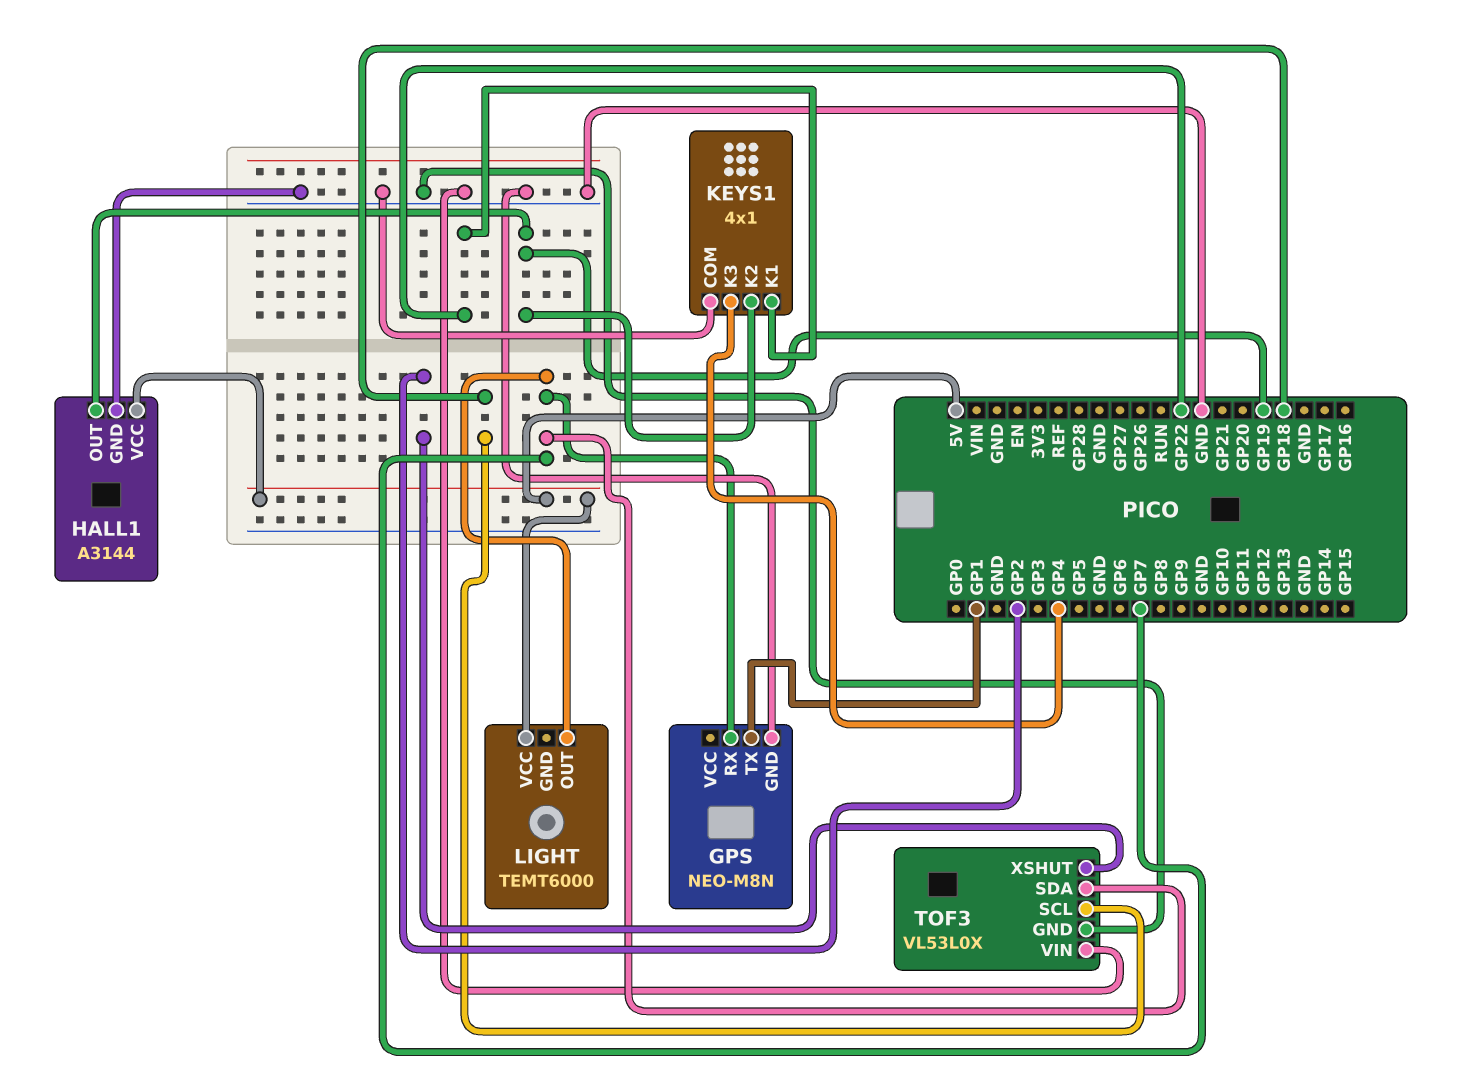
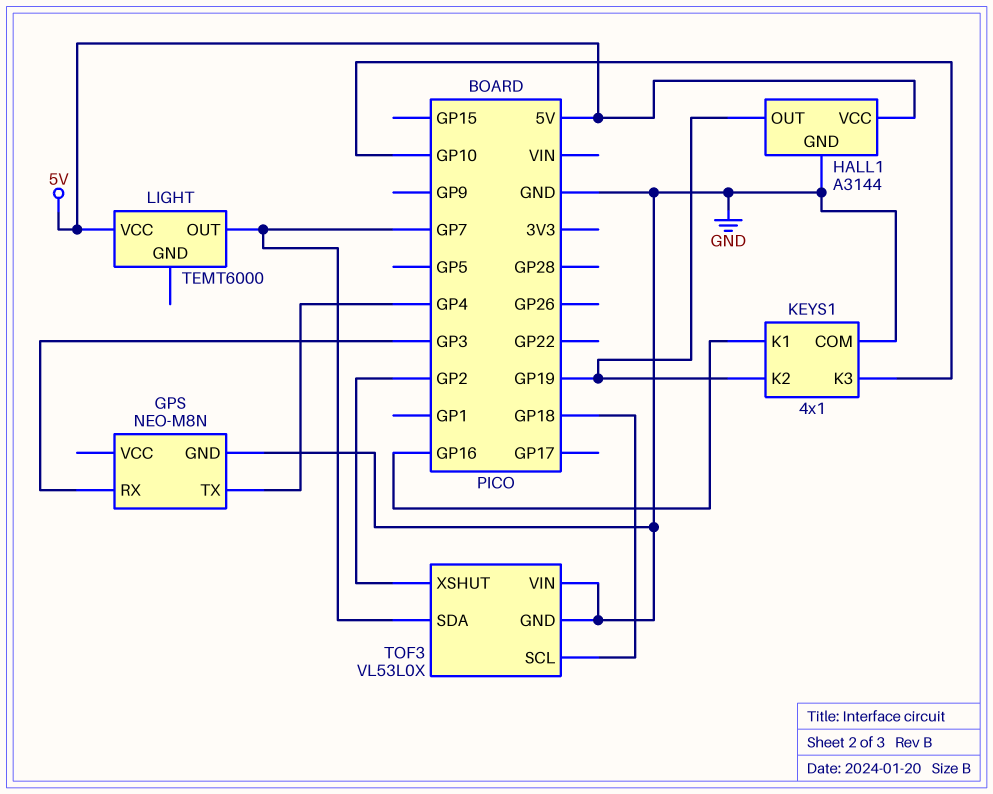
GPS pin RX: GP7 -> GP3
GPS pin TX: GP1 -> GP4
KEYS1 pin K1: GP22 -> GP16
KEYS1 pin K3: GP4 -> GP10

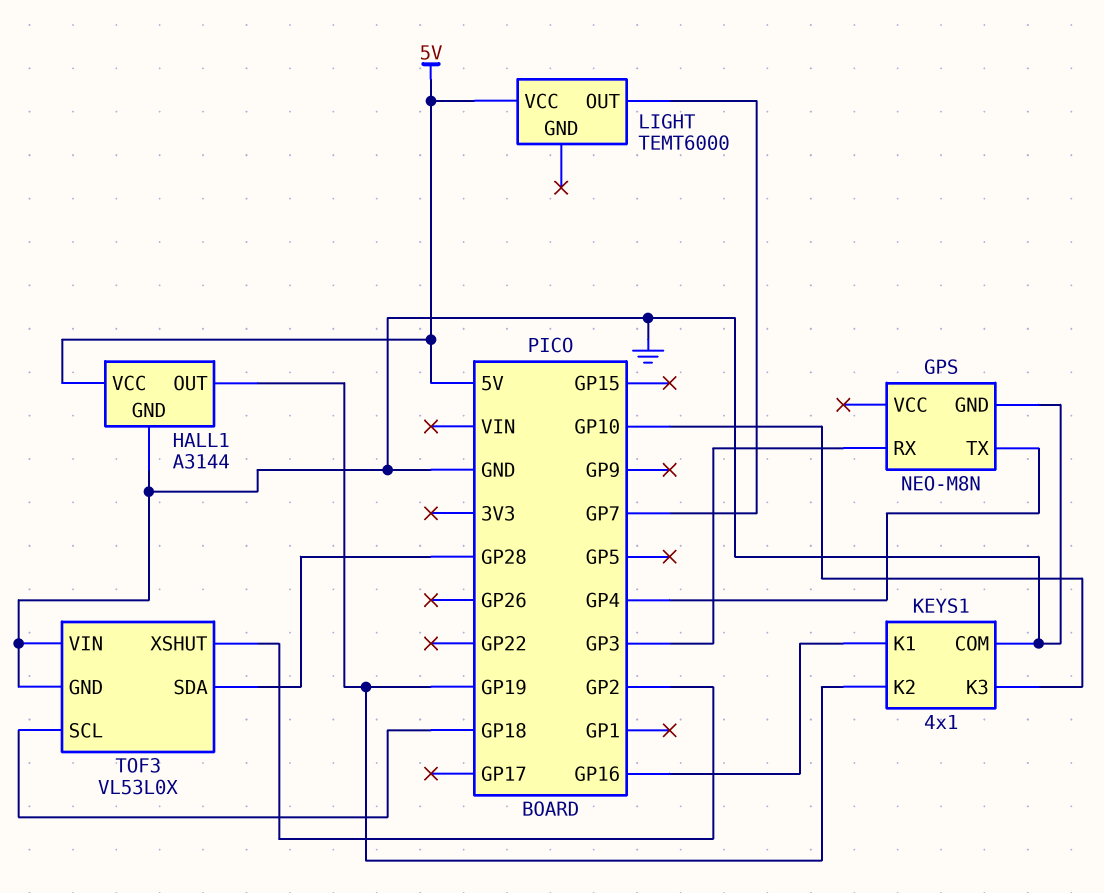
TOF3 pin SDA: GP7 -> GP28

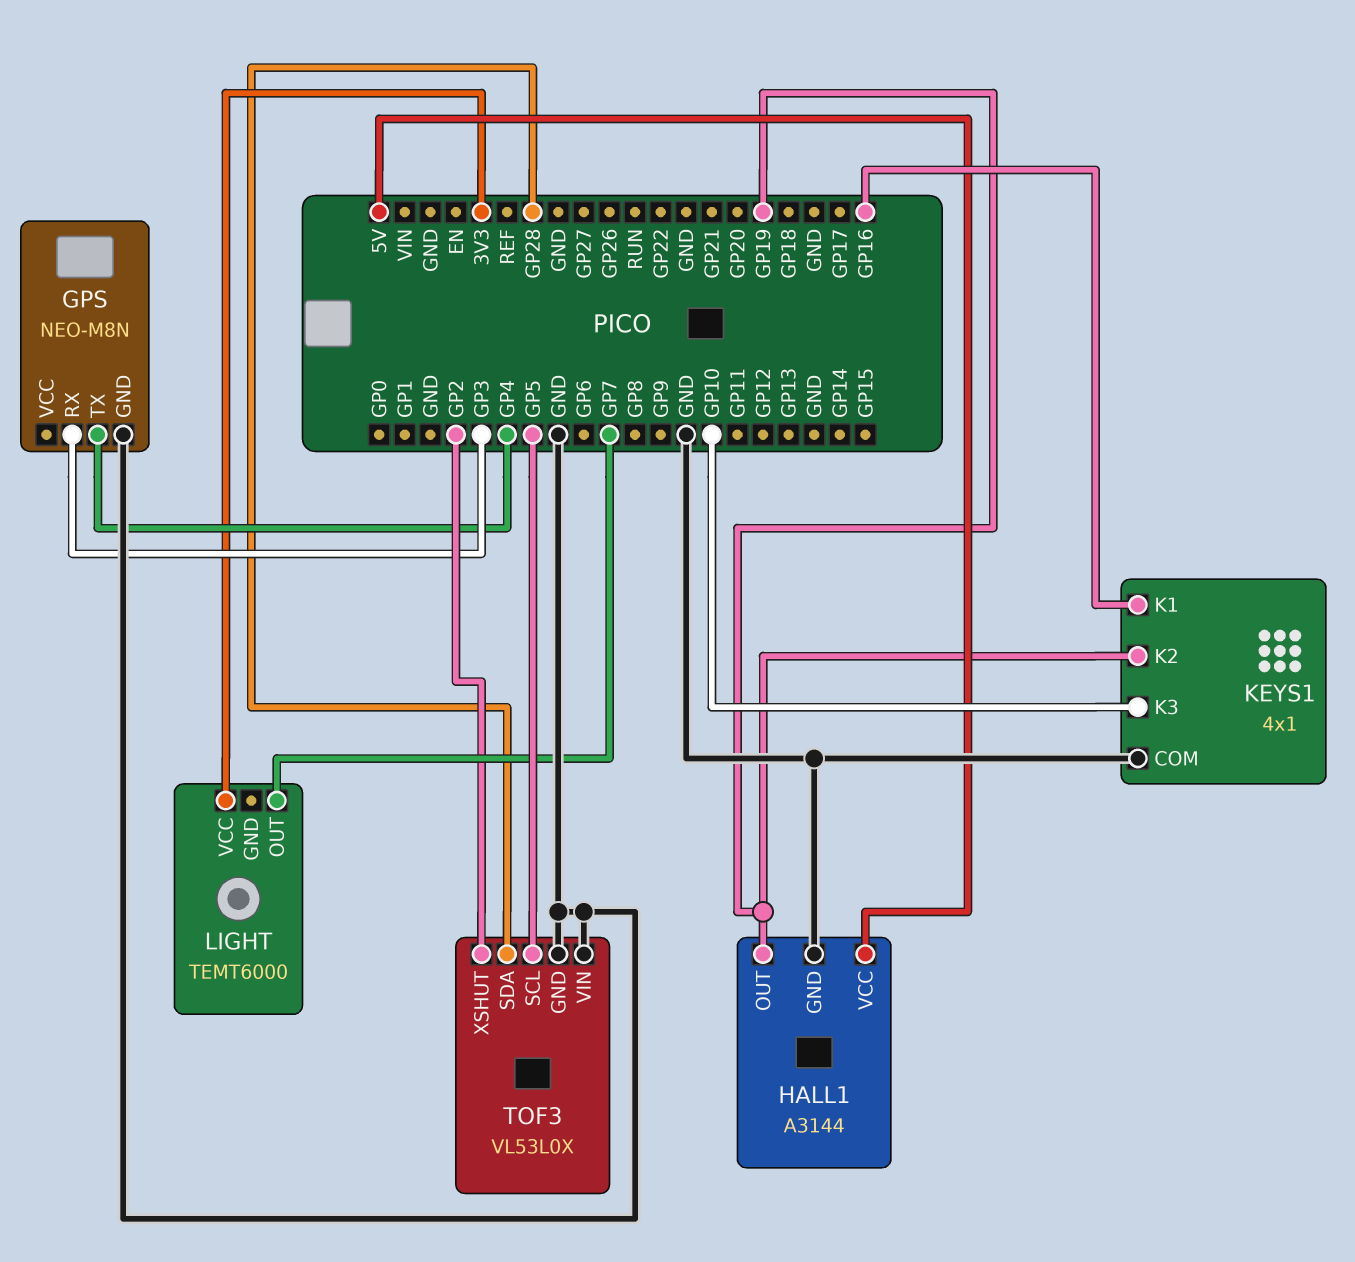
LIGHT pin VCC: 5V -> 3V3
TOF3 pin SCL: GP18 -> GP5

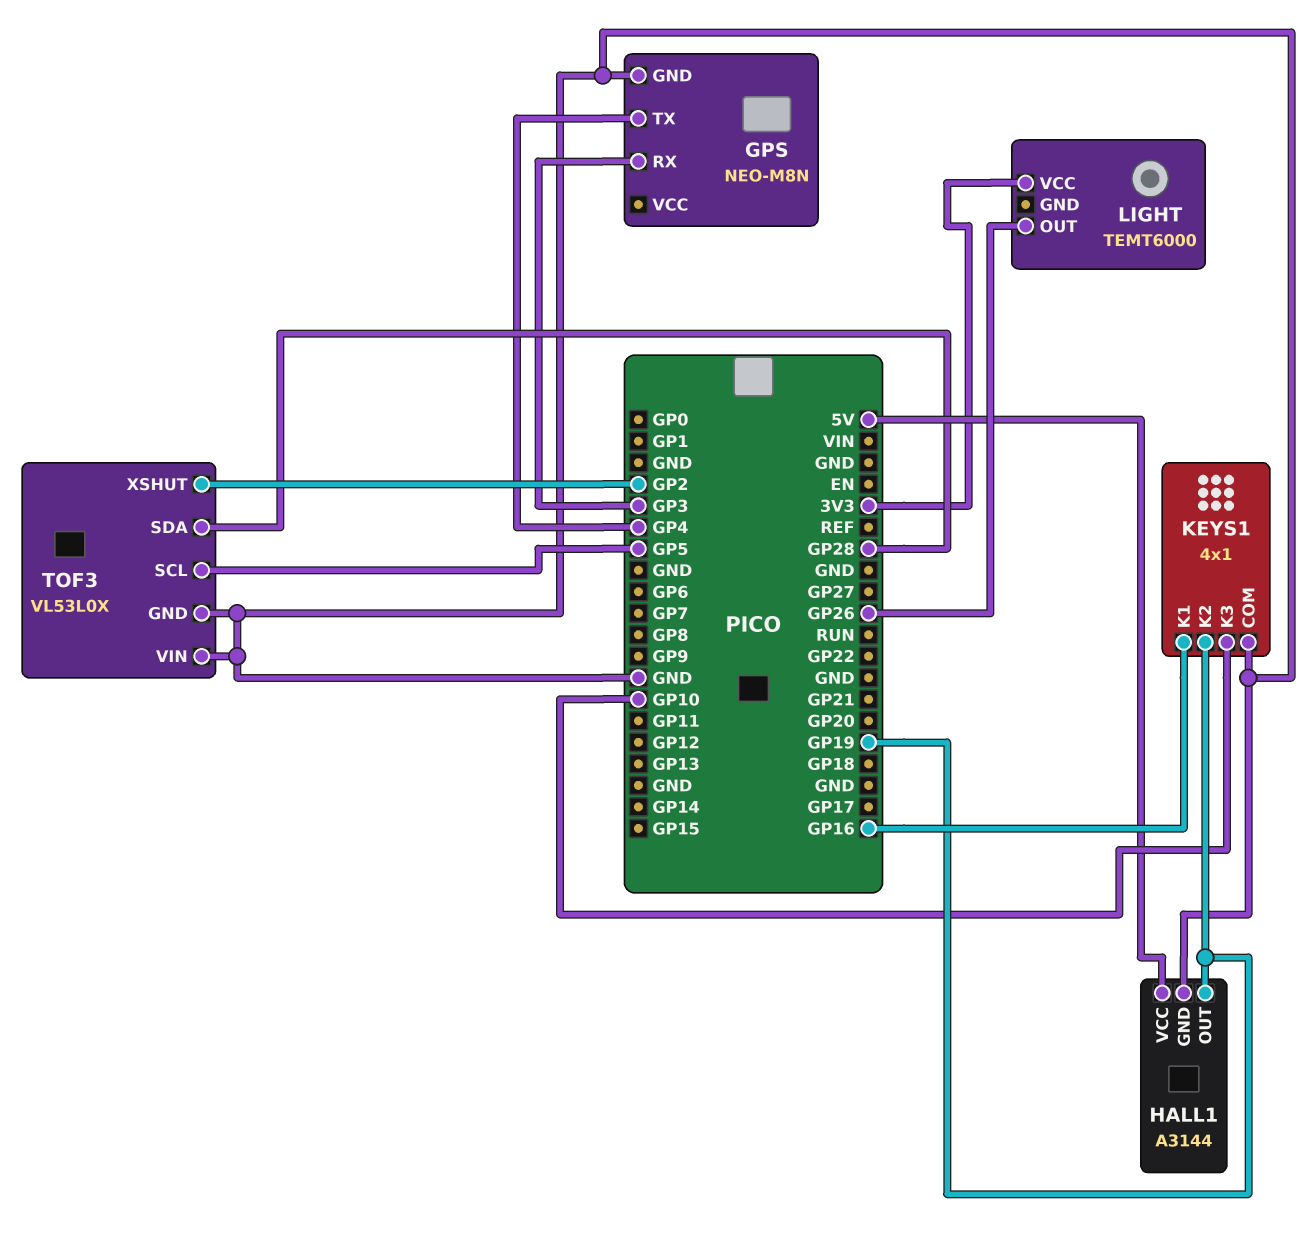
LIGHT pin OUT: GP7 -> GP26

